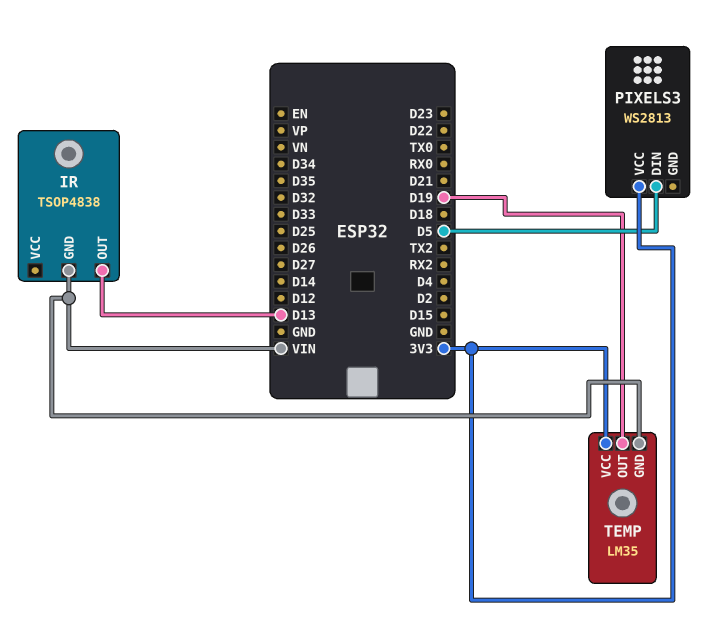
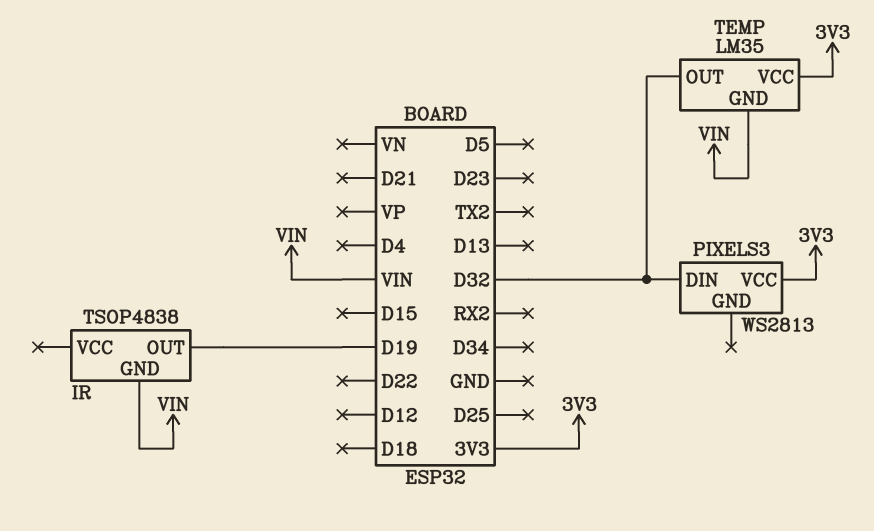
IR pin OUT: D13 -> D19
PIXELS3 pin DIN: D5 -> D32
TEMP pin OUT: D19 -> D32

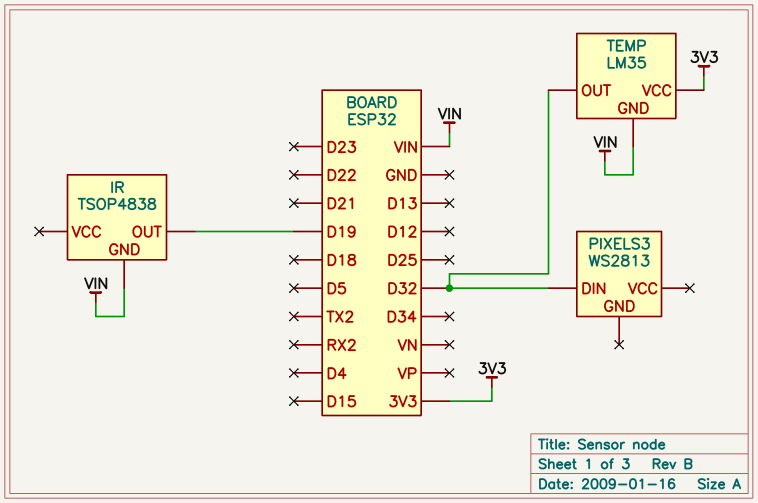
PIXELS3 pin VCC: 3V3 -> none

